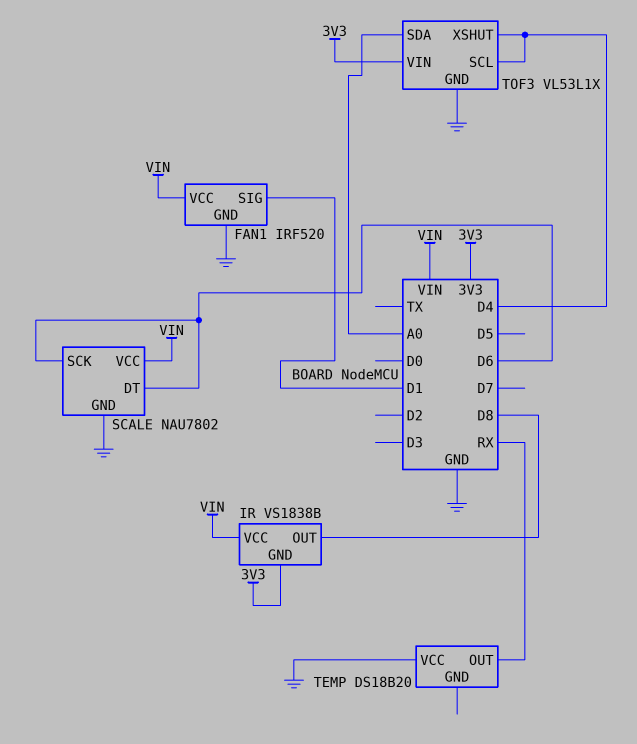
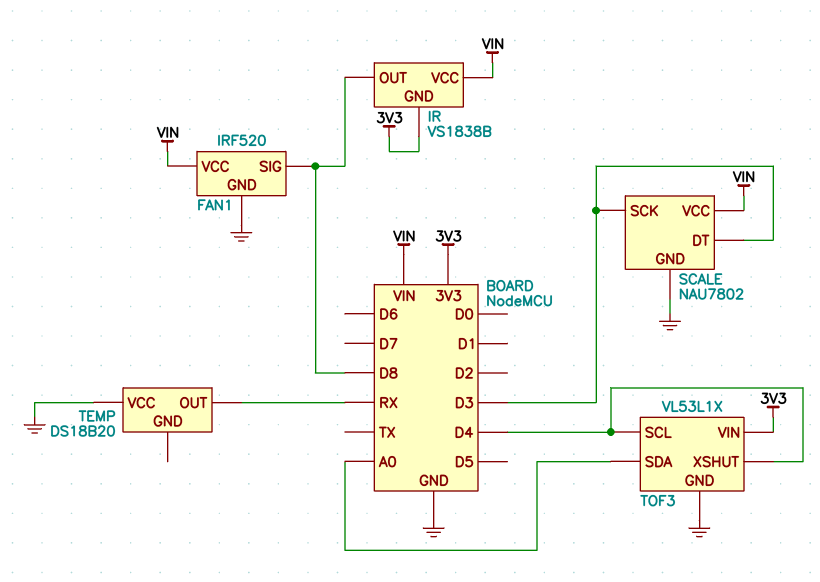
FAN1 pin SIG: D1 -> D8
SCALE pin DT: D6 -> D3
SCALE pin SCK: D6 -> D3

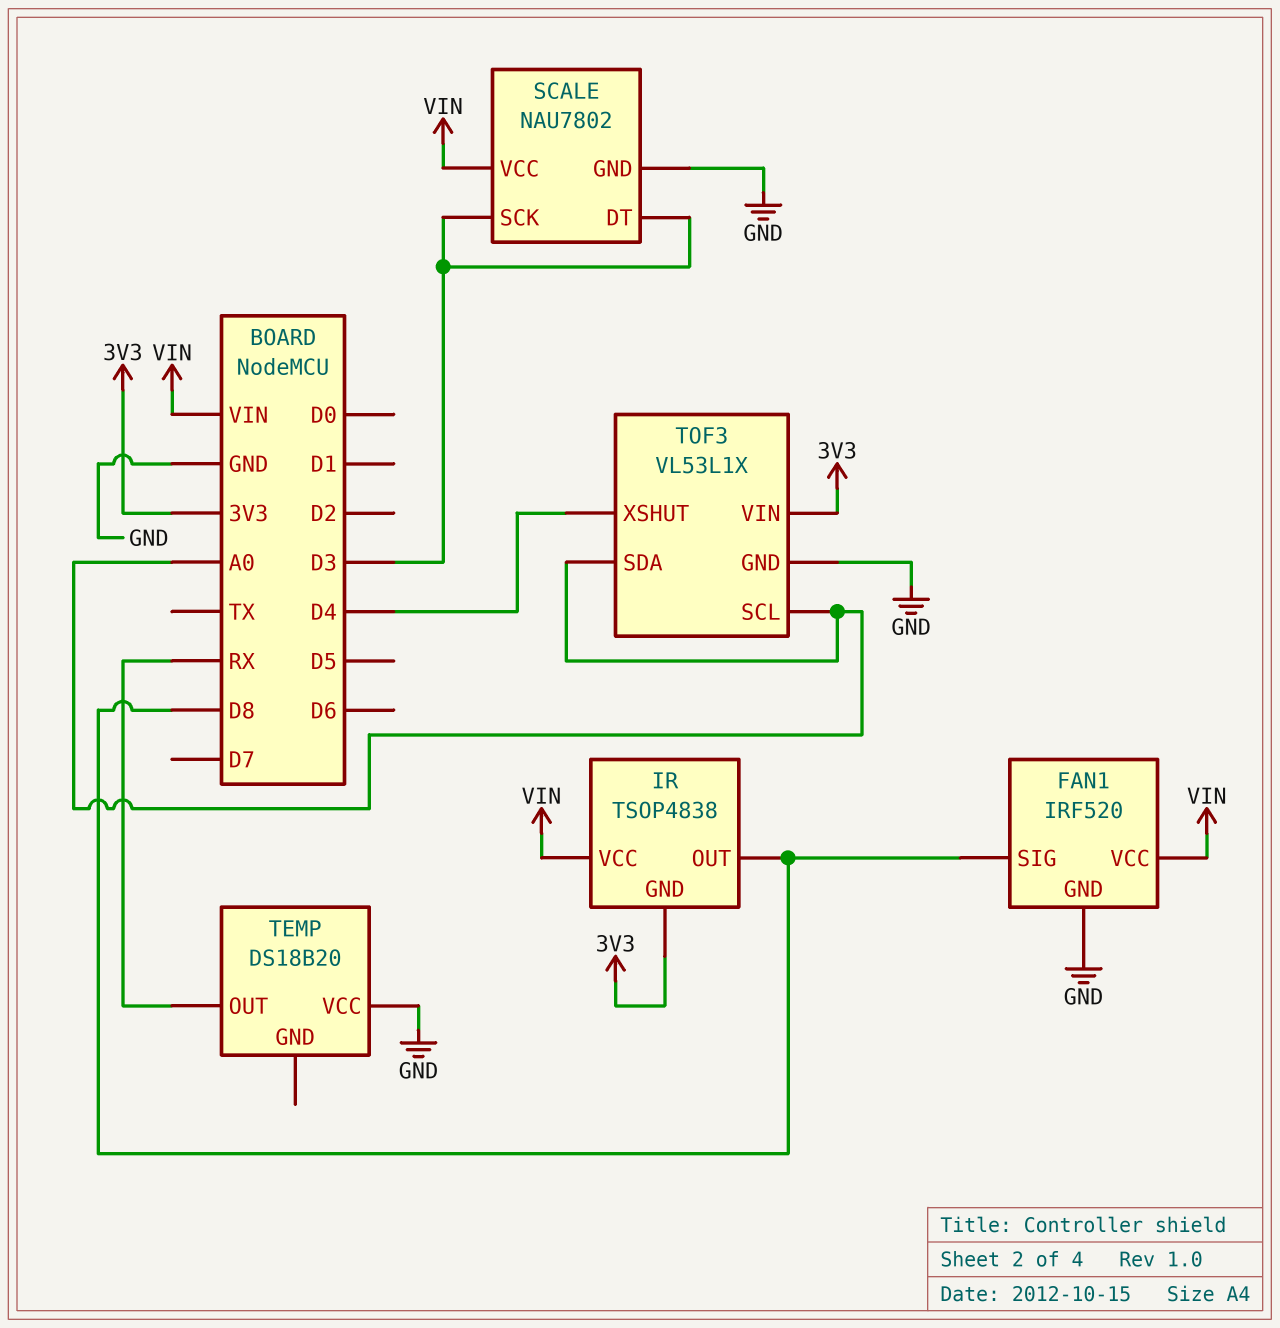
IR: VS1838B -> TSOP4838
TOF3 pin SCL: D4 -> A0

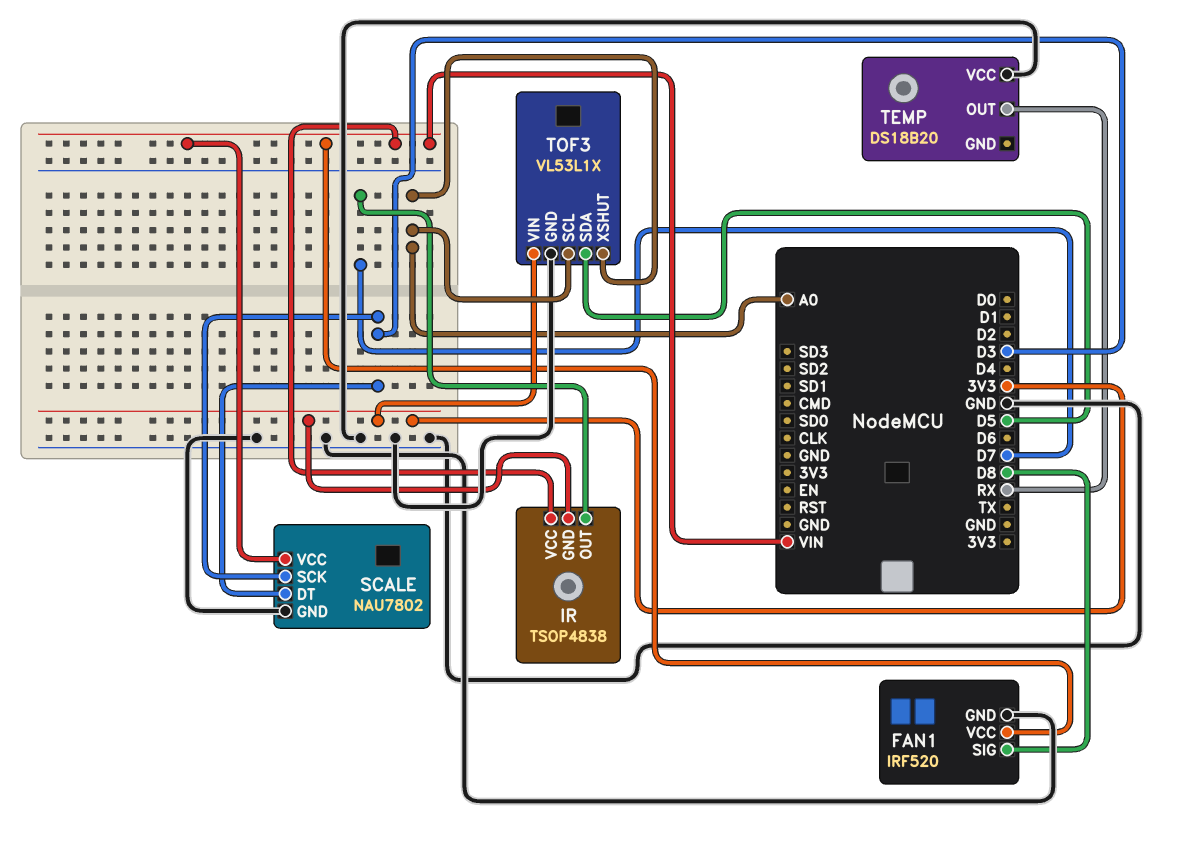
IR pin OUT: D8 -> D7
TOF3 pin SDA: A0 -> D5
TOF3 pin XSHUT: D4 -> A0

